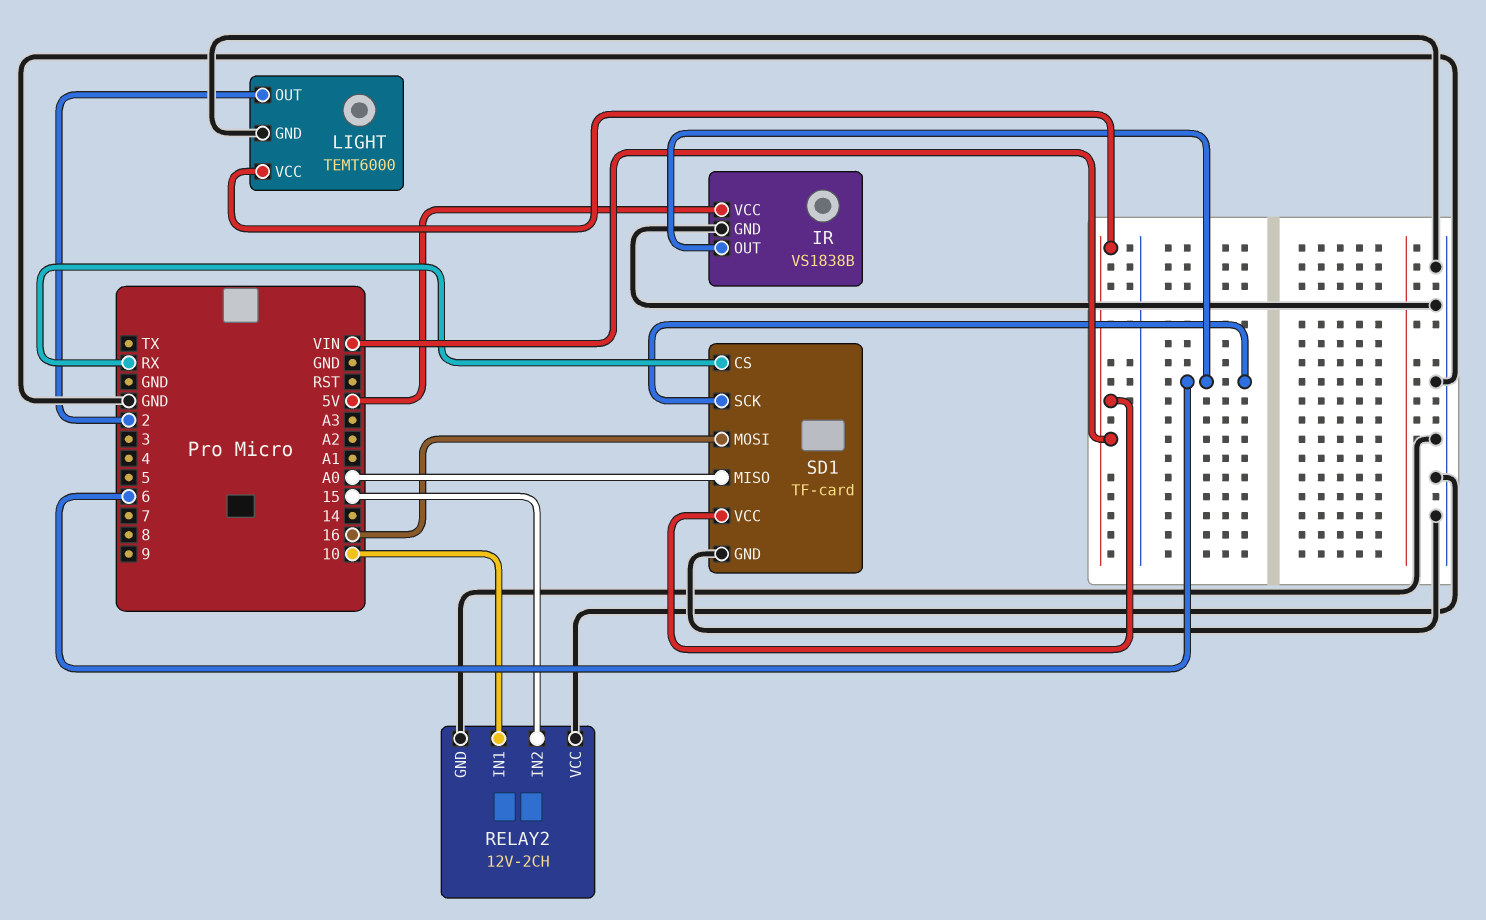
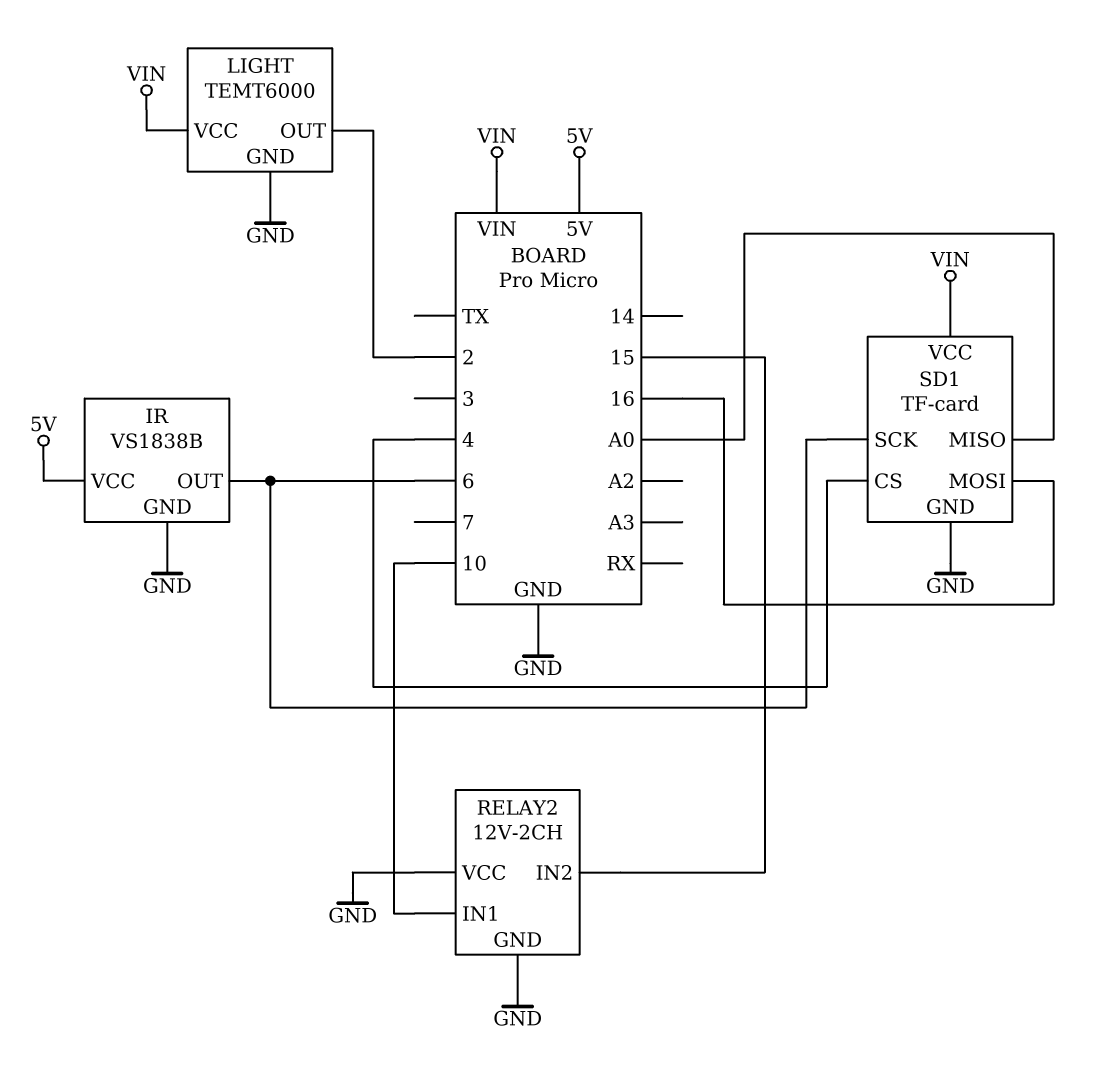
SD1 pin CS: RX -> 4

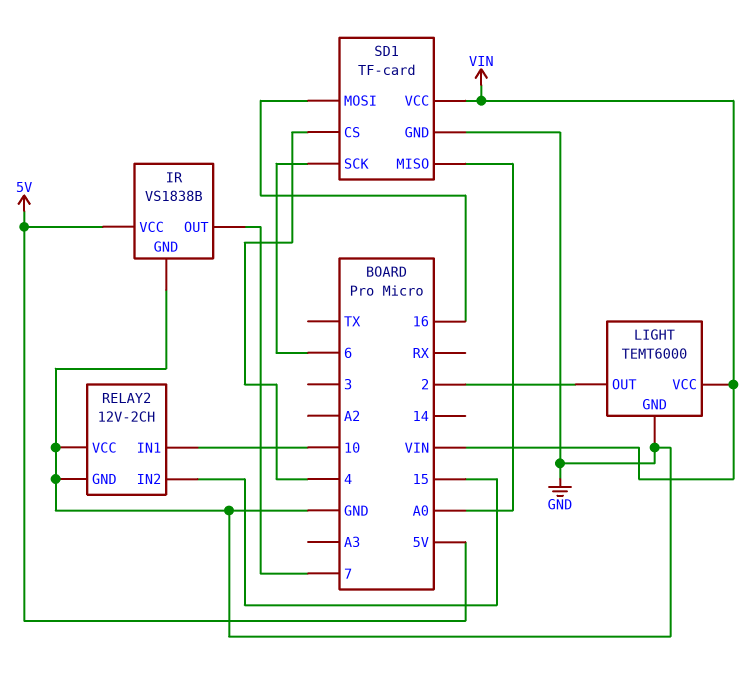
IR pin OUT: 6 -> 7

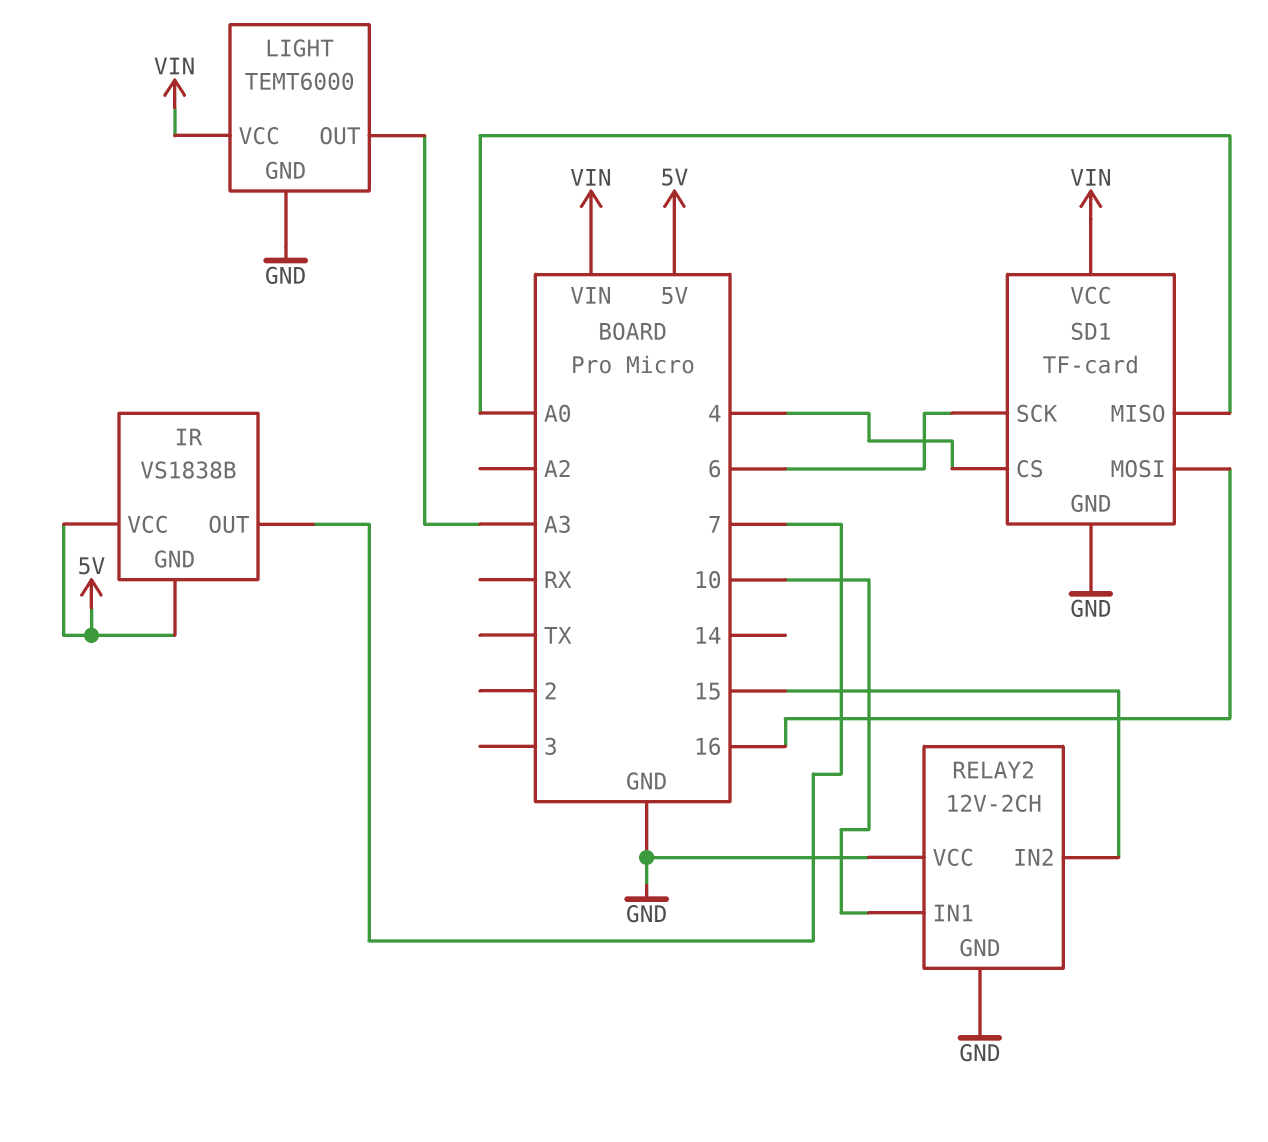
IR pin GND: GND -> 5V
LIGHT pin OUT: 2 -> A3

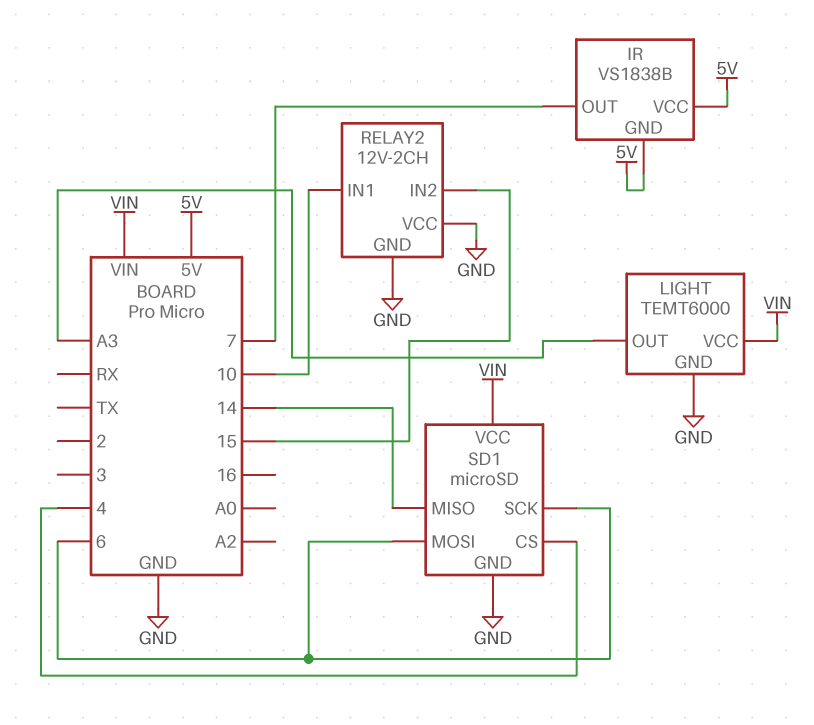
SD1: TF-card -> microSD
SD1 pin MISO: A0 -> 14
SD1 pin MOSI: 16 -> 6

